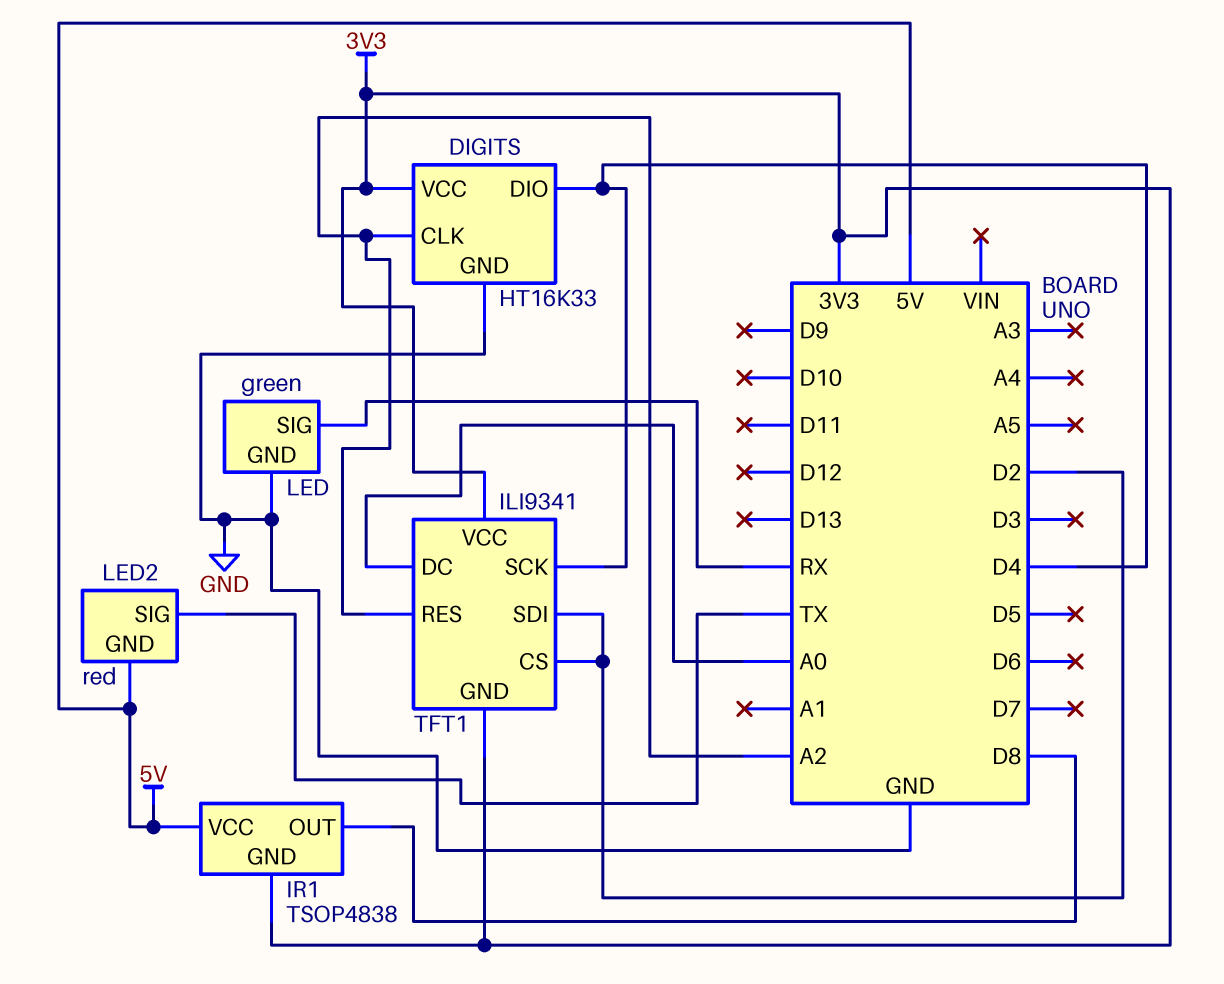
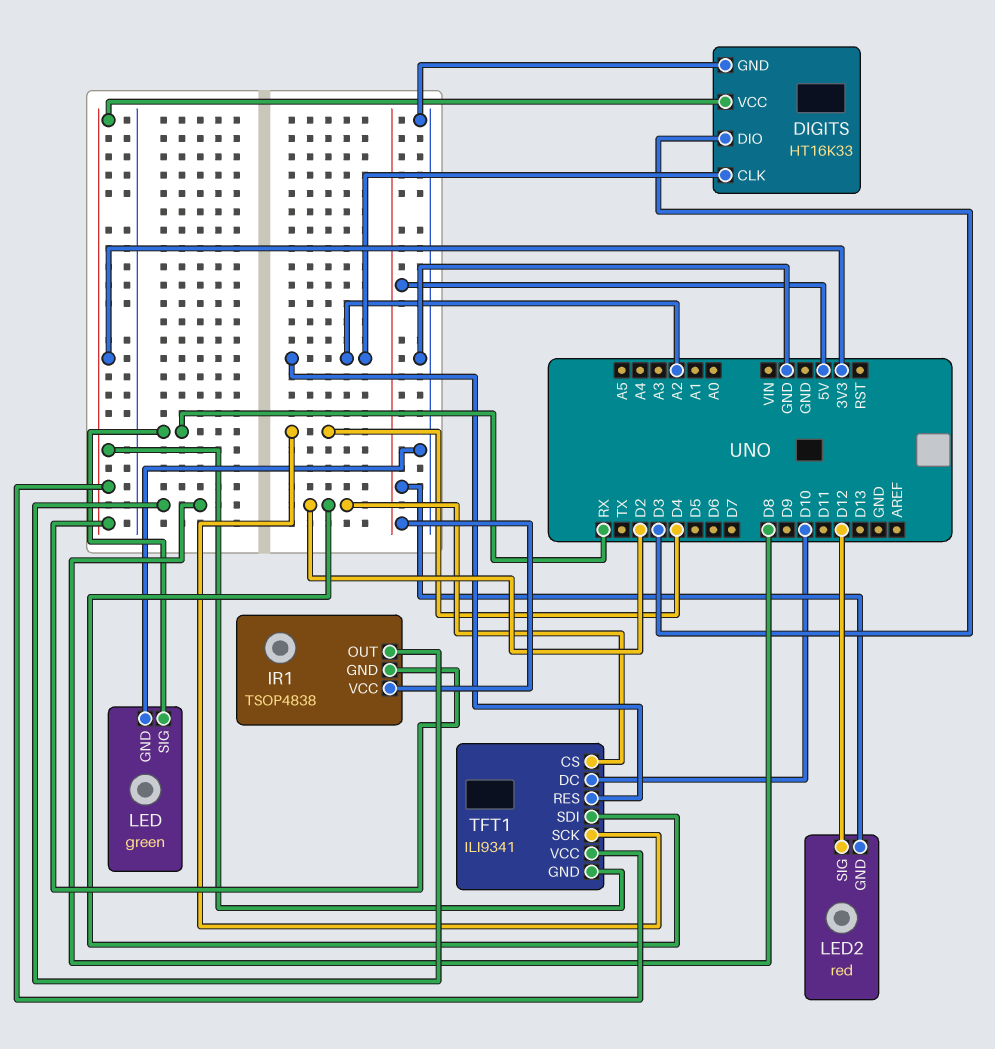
DIGITS pin DIO: D4 -> D3
LED2 pin SIG: TX -> D12
TFT1 pin DC: A0 -> D10

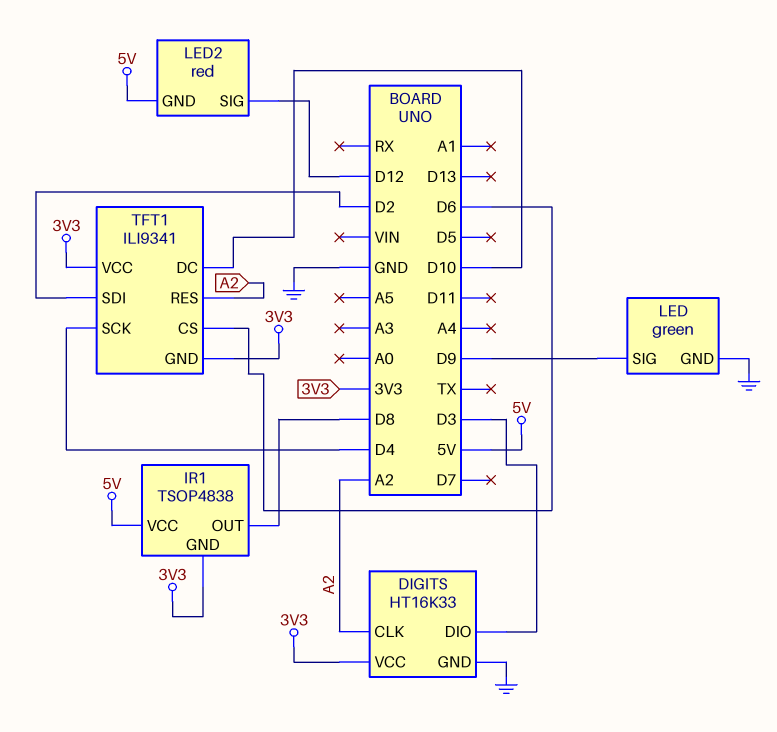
LED pin SIG: RX -> D9
TFT1 pin CS: D2 -> D6

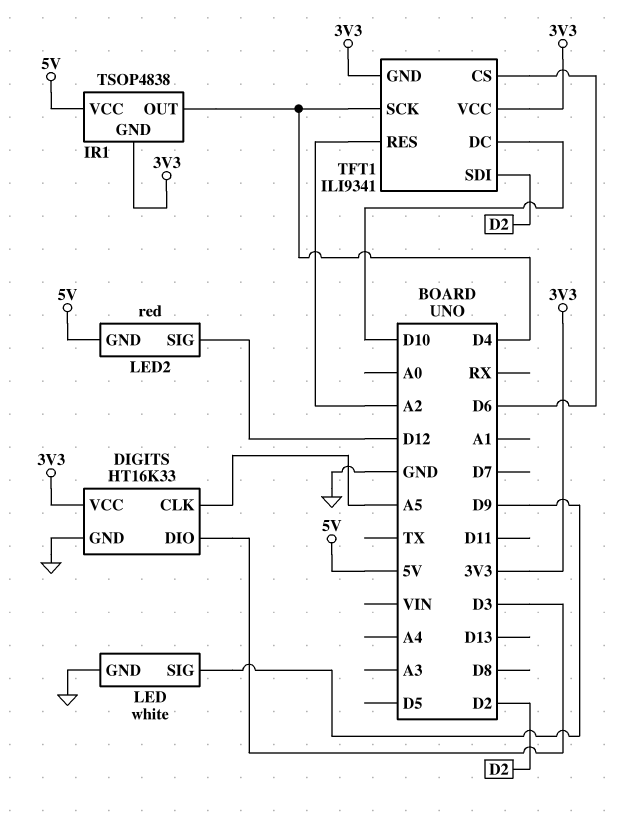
DIGITS pin CLK: A2 -> A5
IR1 pin OUT: D8 -> D4
LED: green -> white

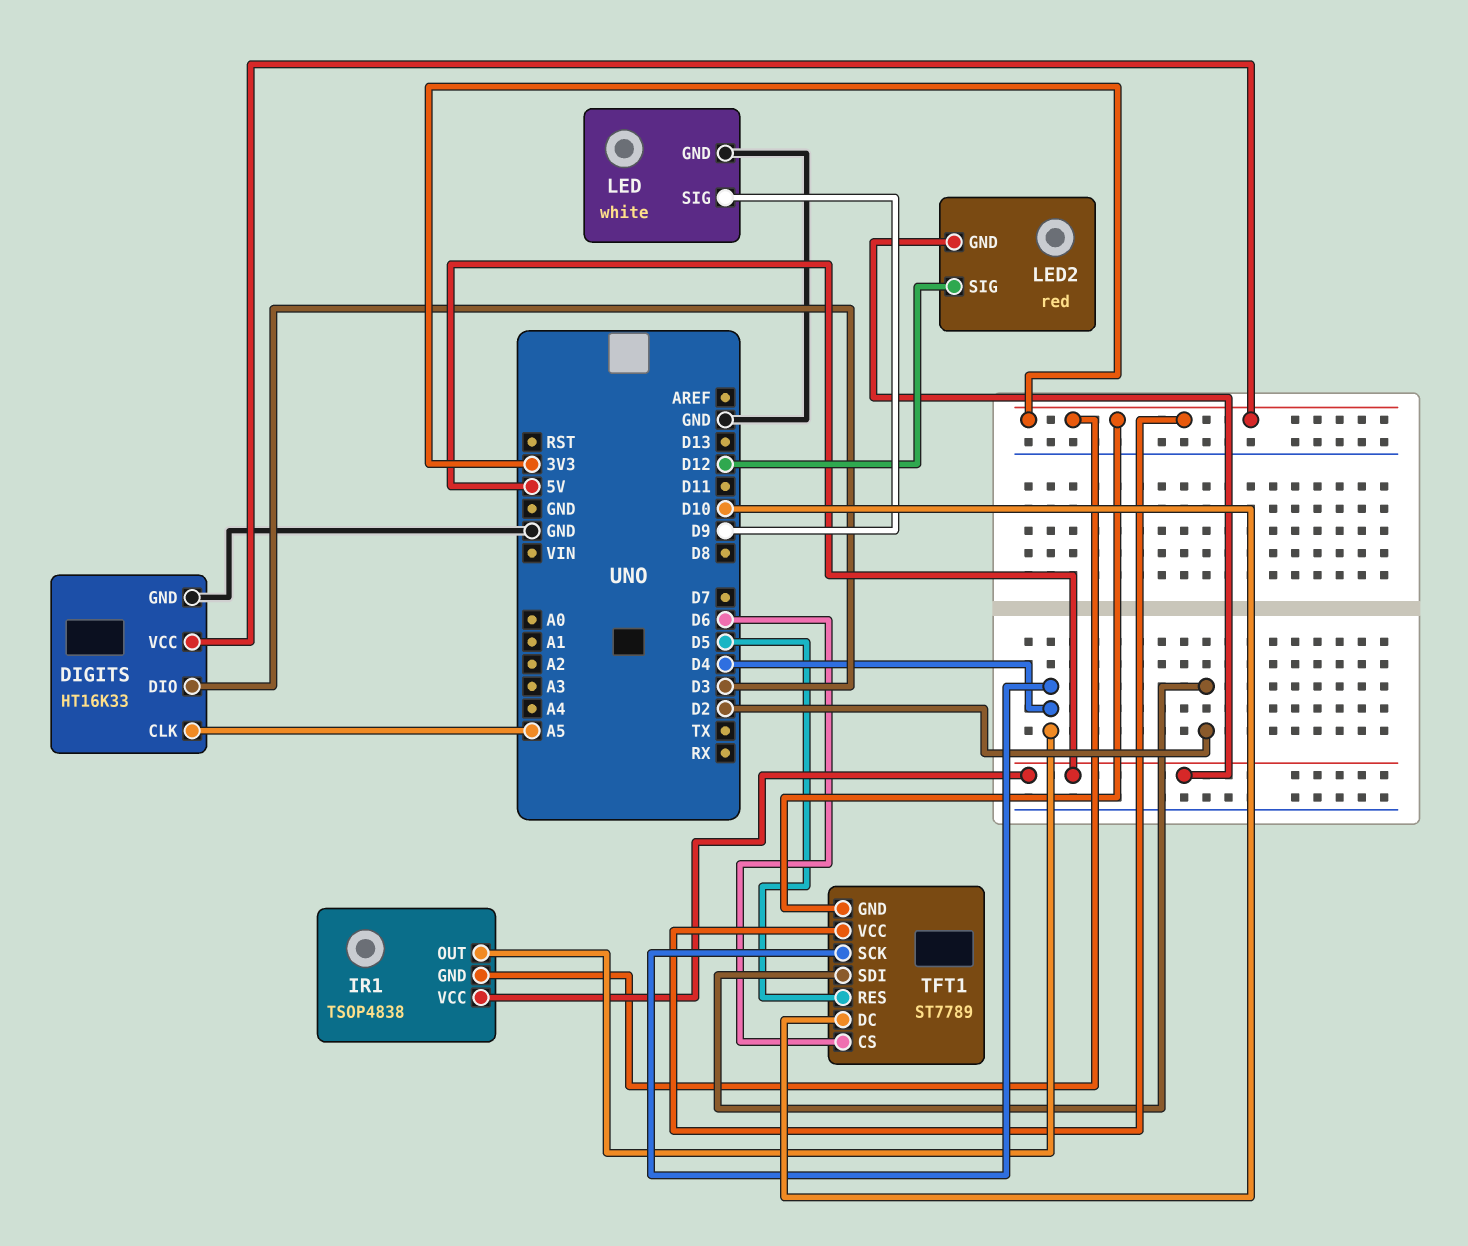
TFT1: ILI9341 -> ST7789
TFT1 pin RES: A2 -> D5

